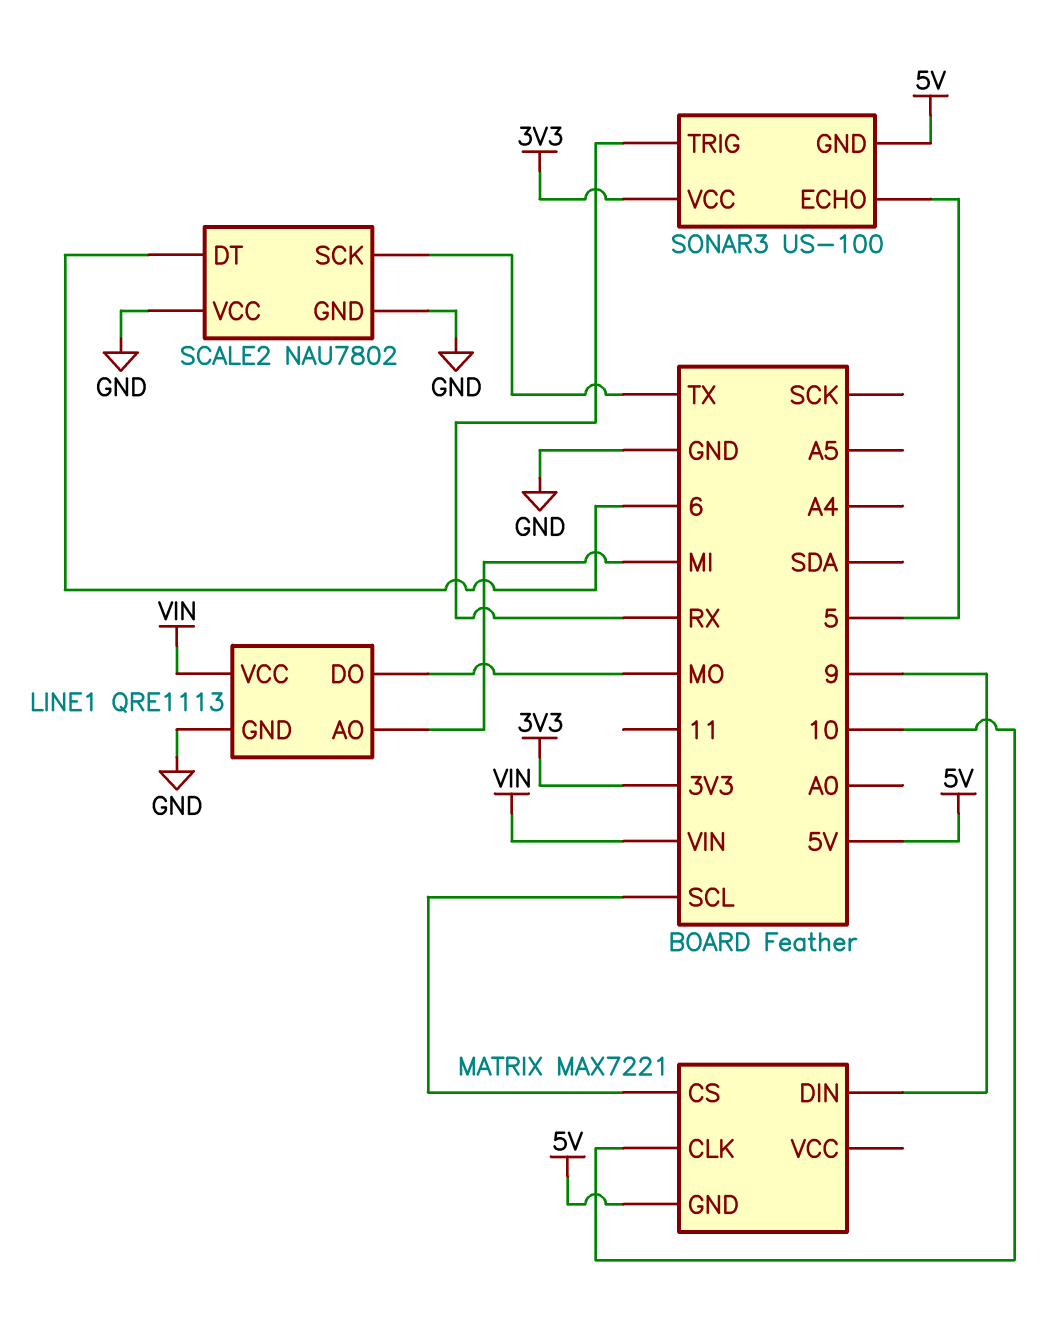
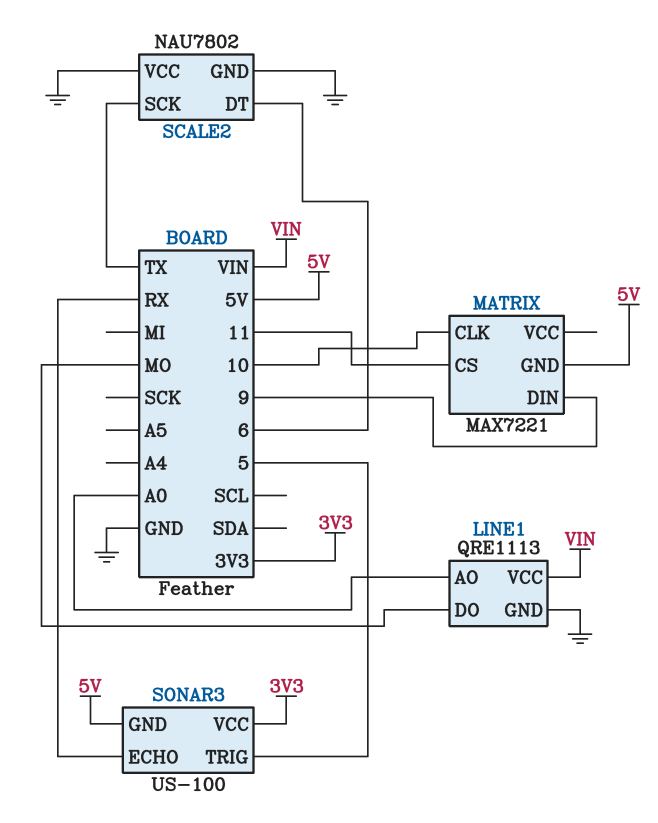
LINE1 pin AO: MI -> A0
MATRIX pin CS: SCL -> 11
SONAR3 pin ECHO: 5 -> RX
SONAR3 pin TRIG: RX -> 5

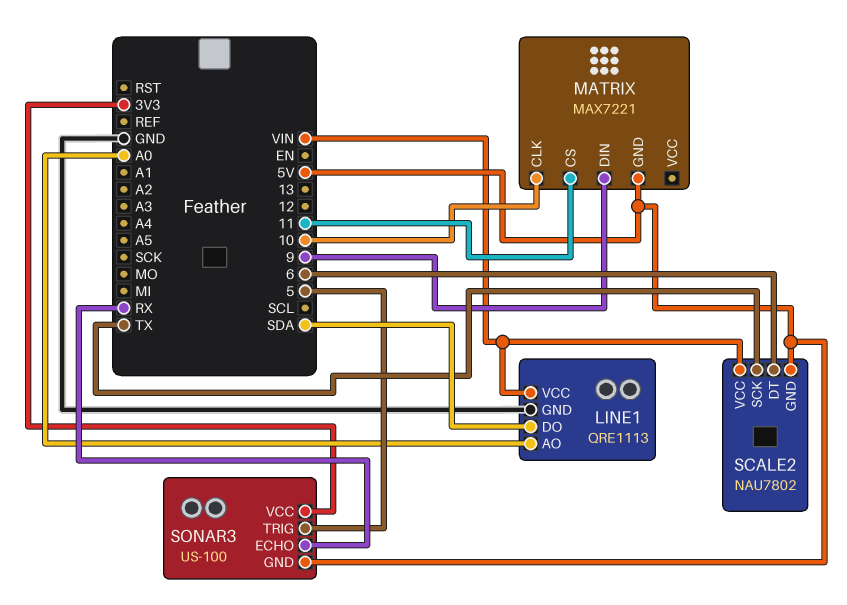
LINE1 pin DO: MO -> SDA
SCALE2 pin GND: GND -> 5V
SCALE2 pin VCC: GND -> VIN

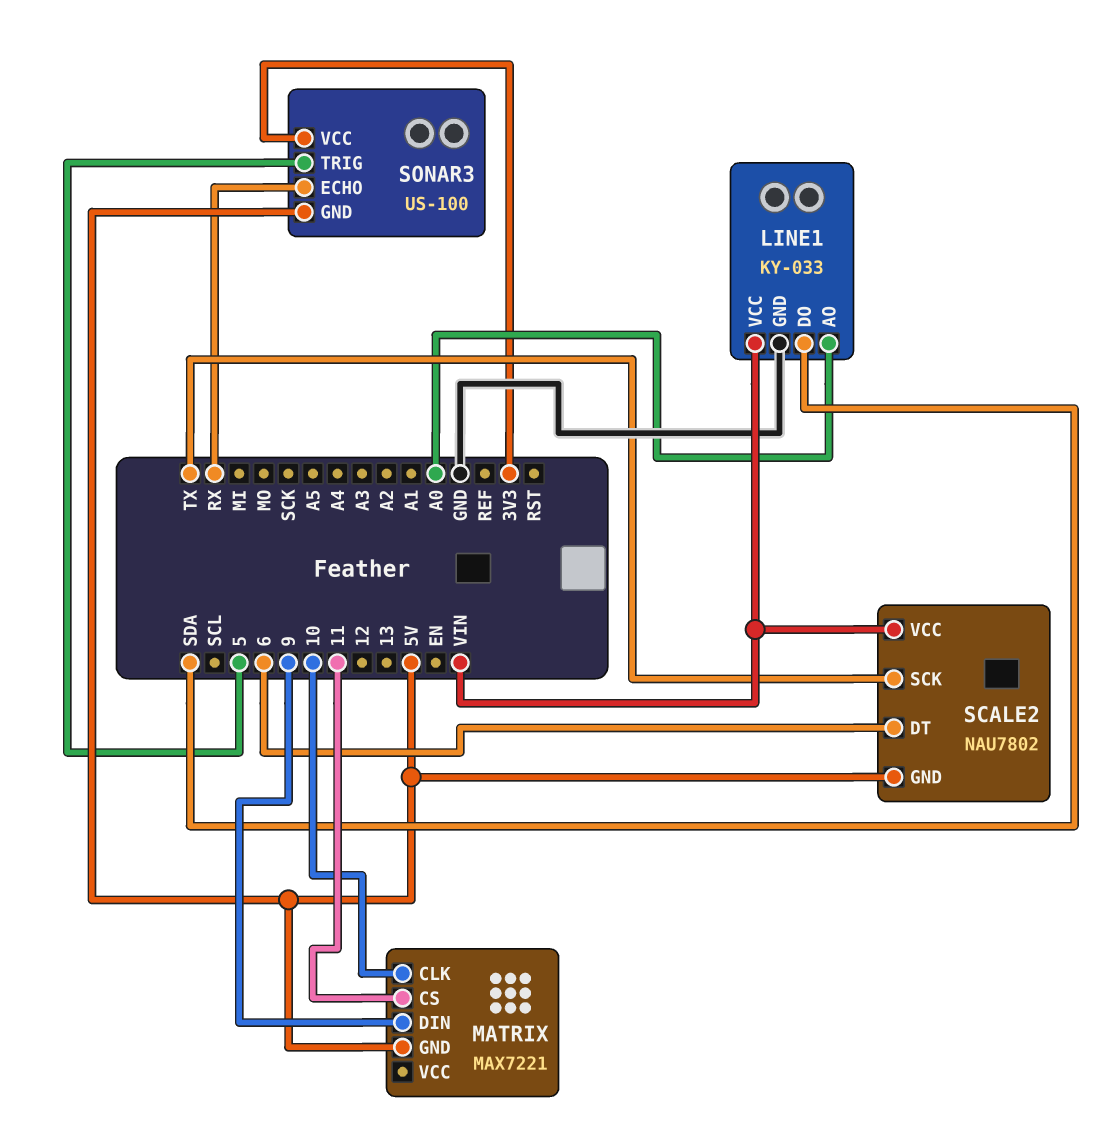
LINE1: QRE1113 -> KY-033

